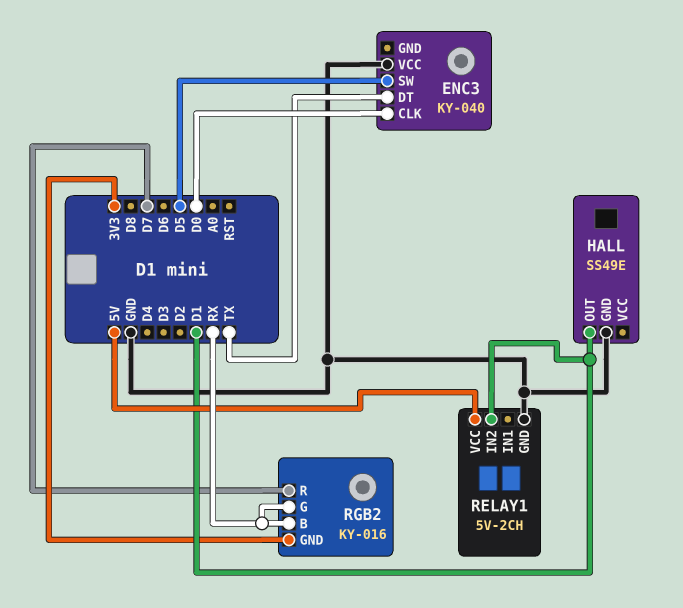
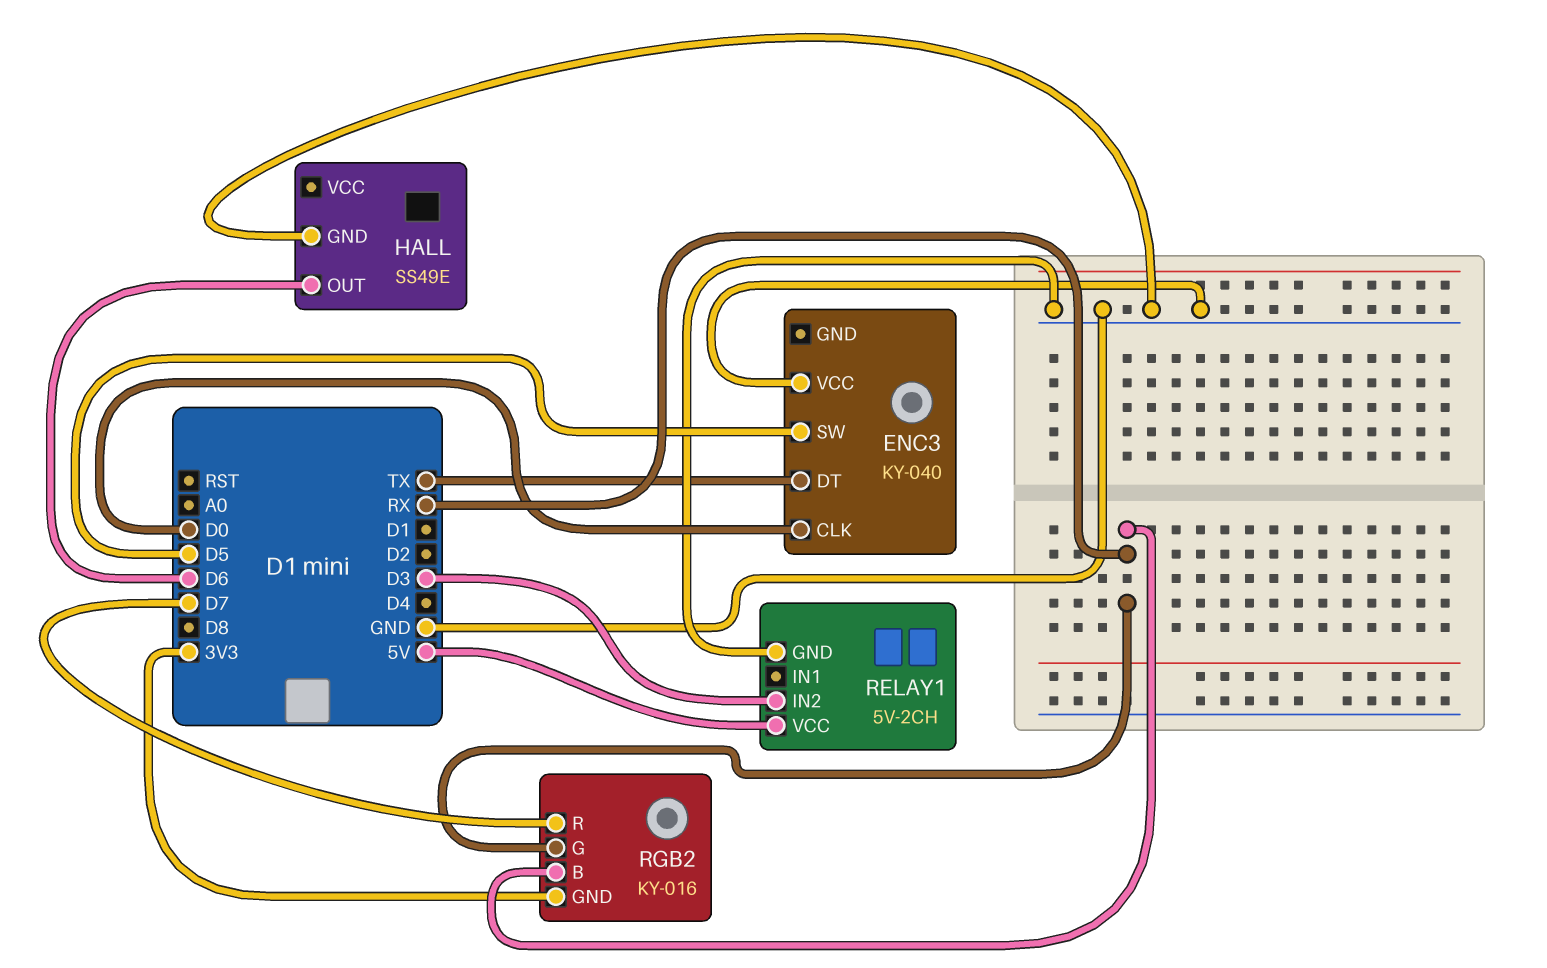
HALL pin OUT: D1 -> D6
RELAY1 pin IN2: D1 -> D3

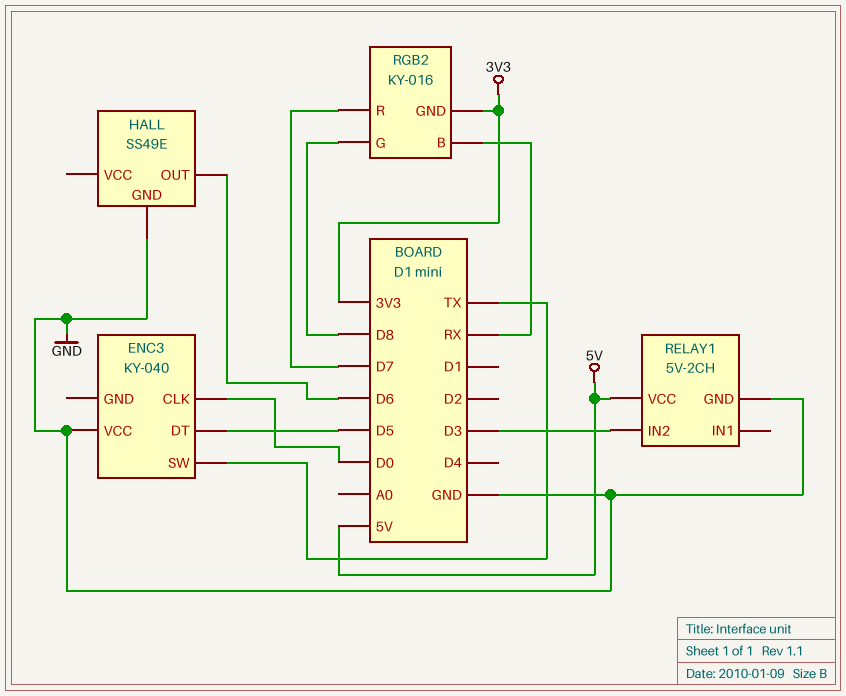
ENC3 pin DT: TX -> D5
ENC3 pin SW: D5 -> TX
RGB2 pin G: RX -> D8

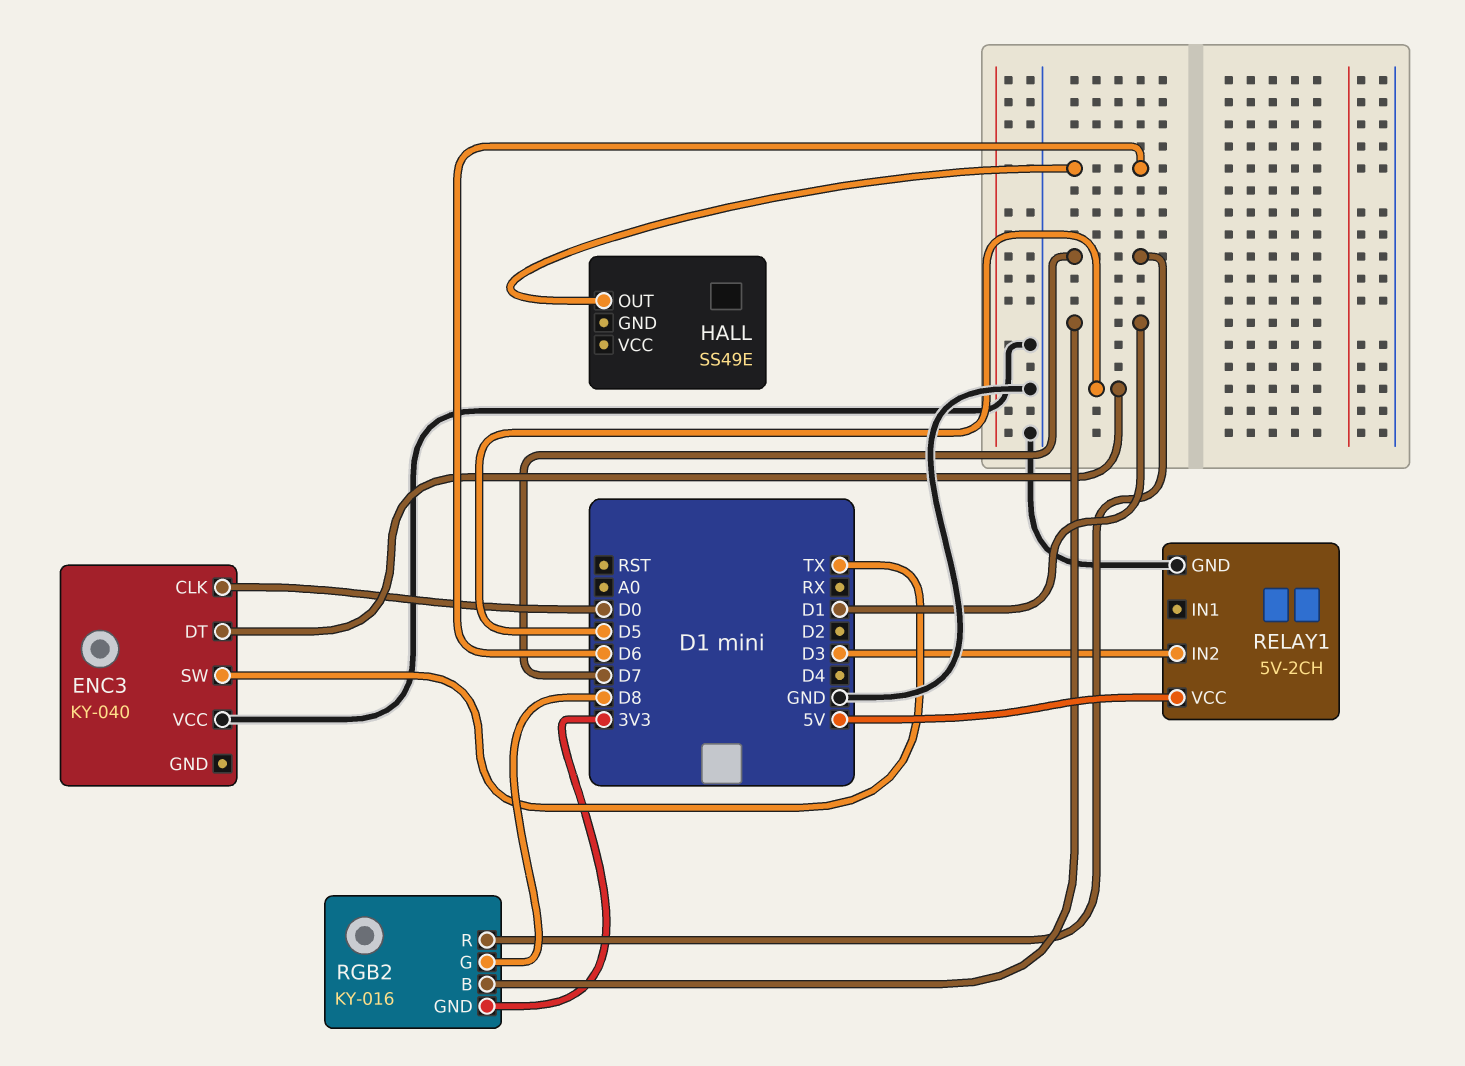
HALL pin GND: GND -> none
RGB2 pin B: RX -> D1

